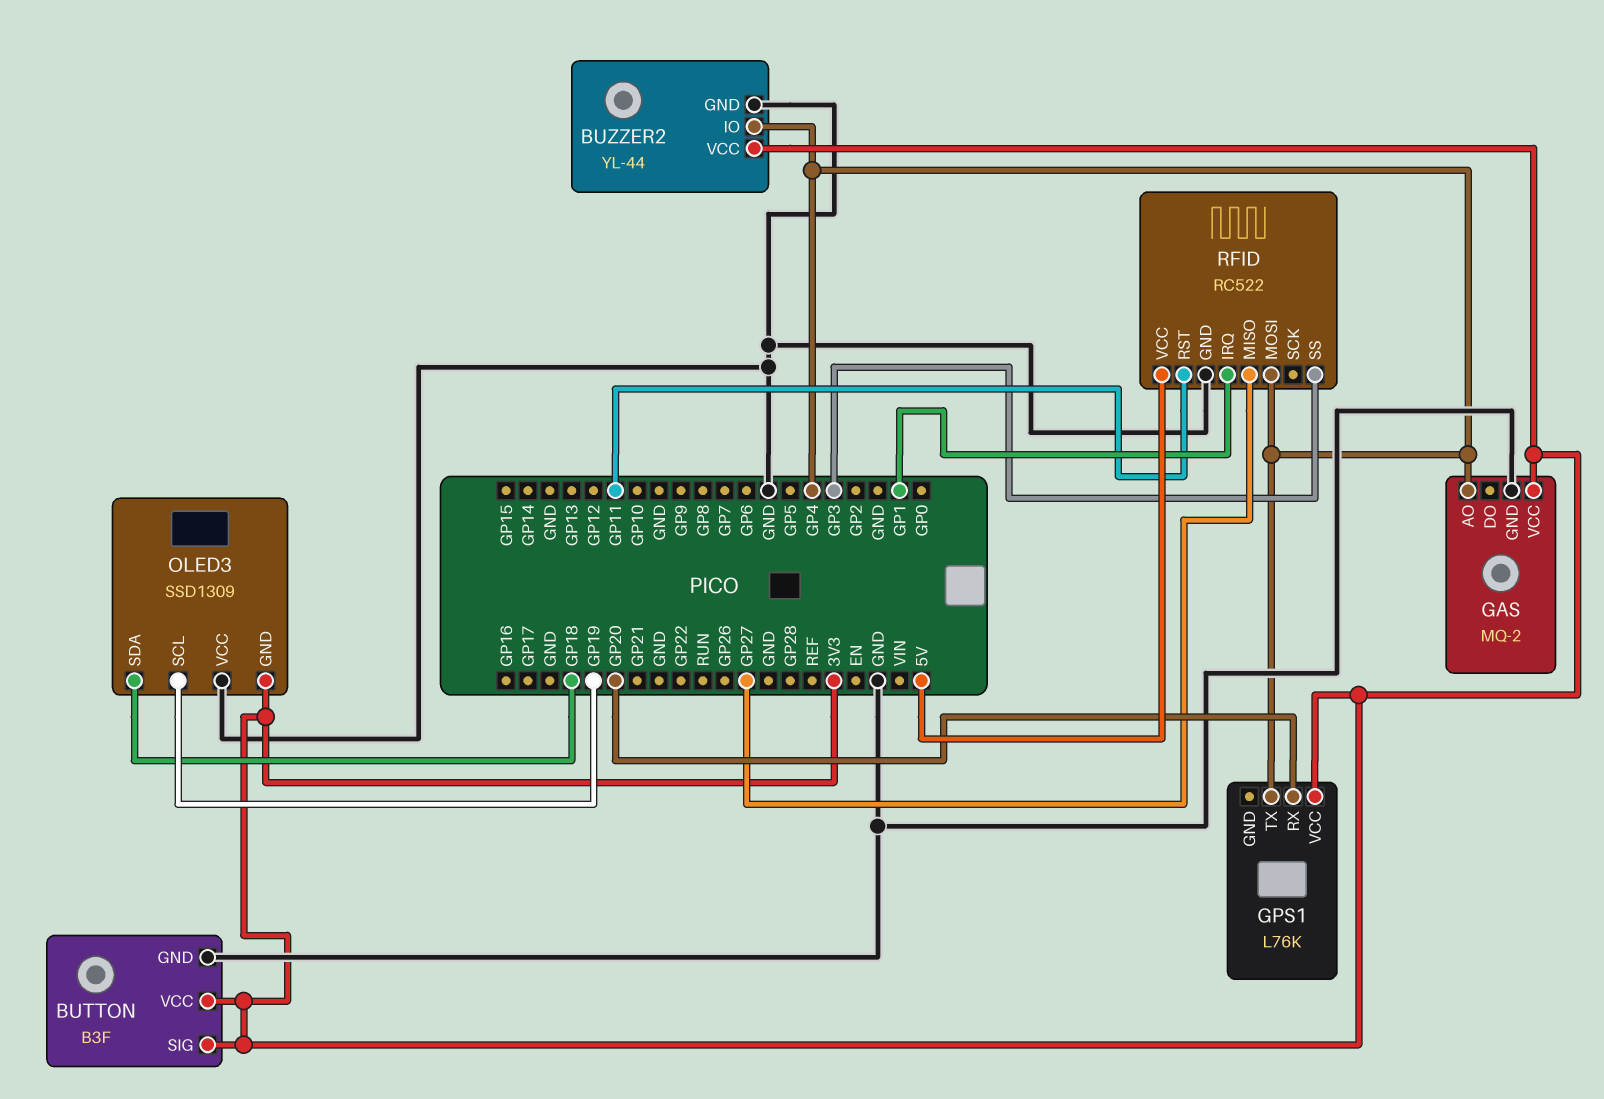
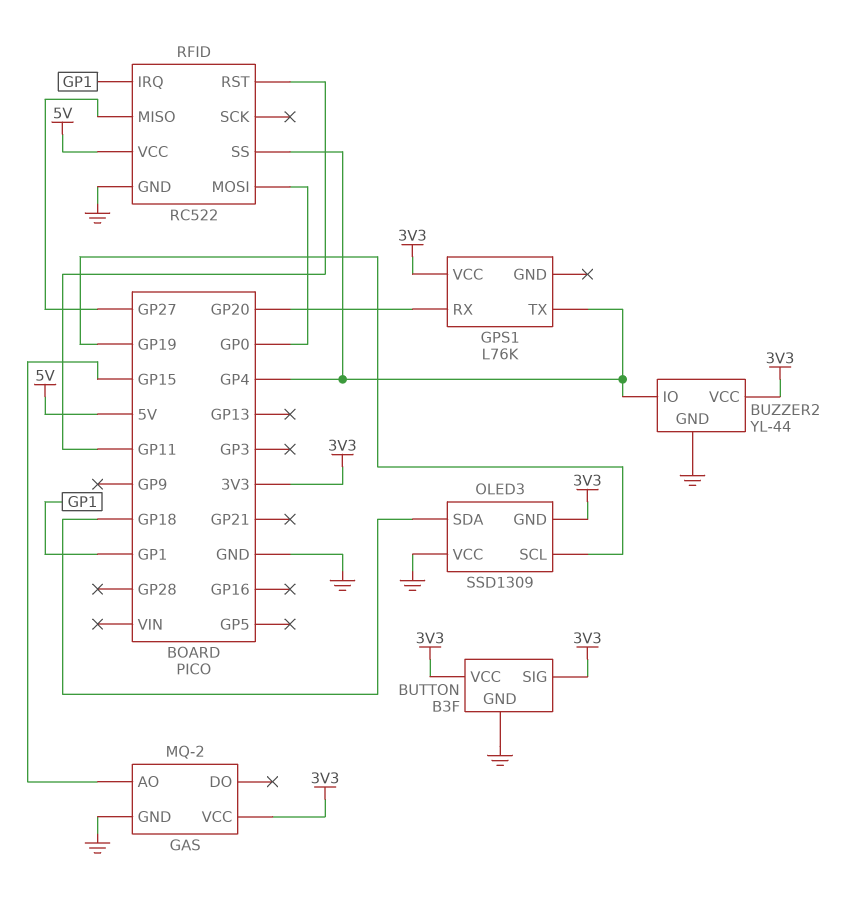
GAS pin AO: GP4 -> GP15
RFID pin MOSI: GP4 -> GP0
RFID pin SS: GP3 -> GP4

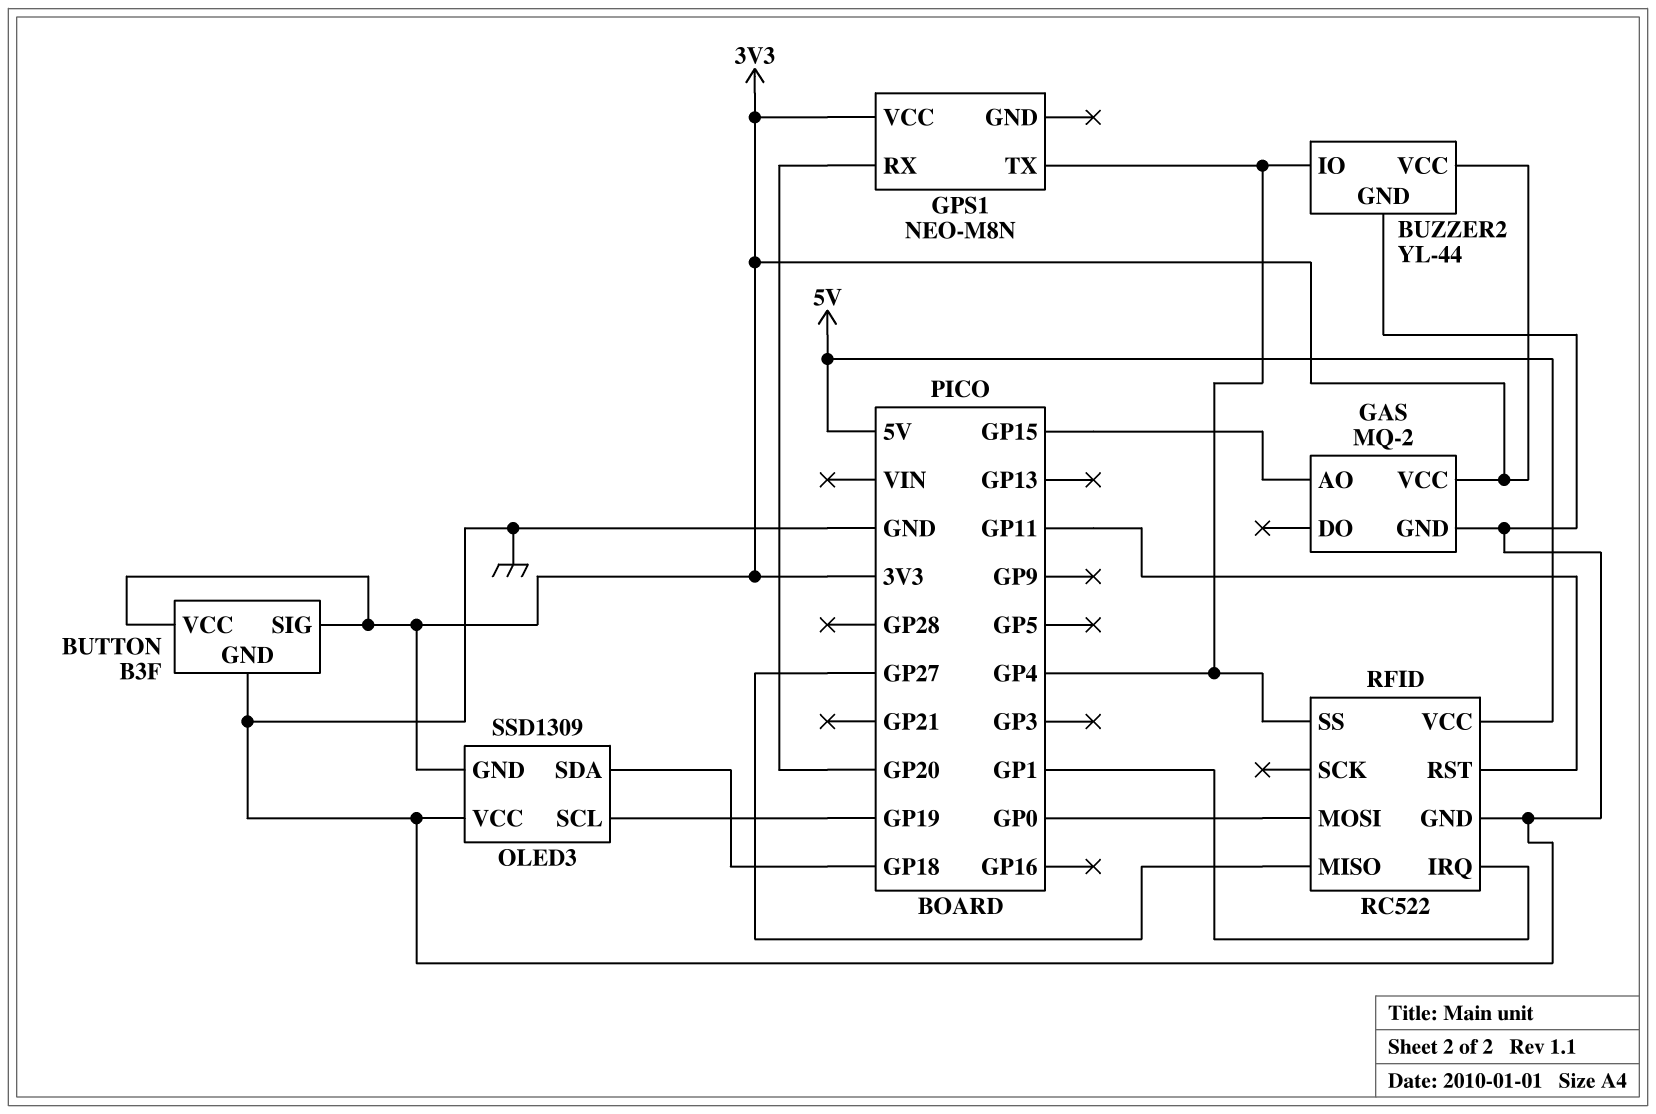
GPS1: L76K -> NEO-M8N

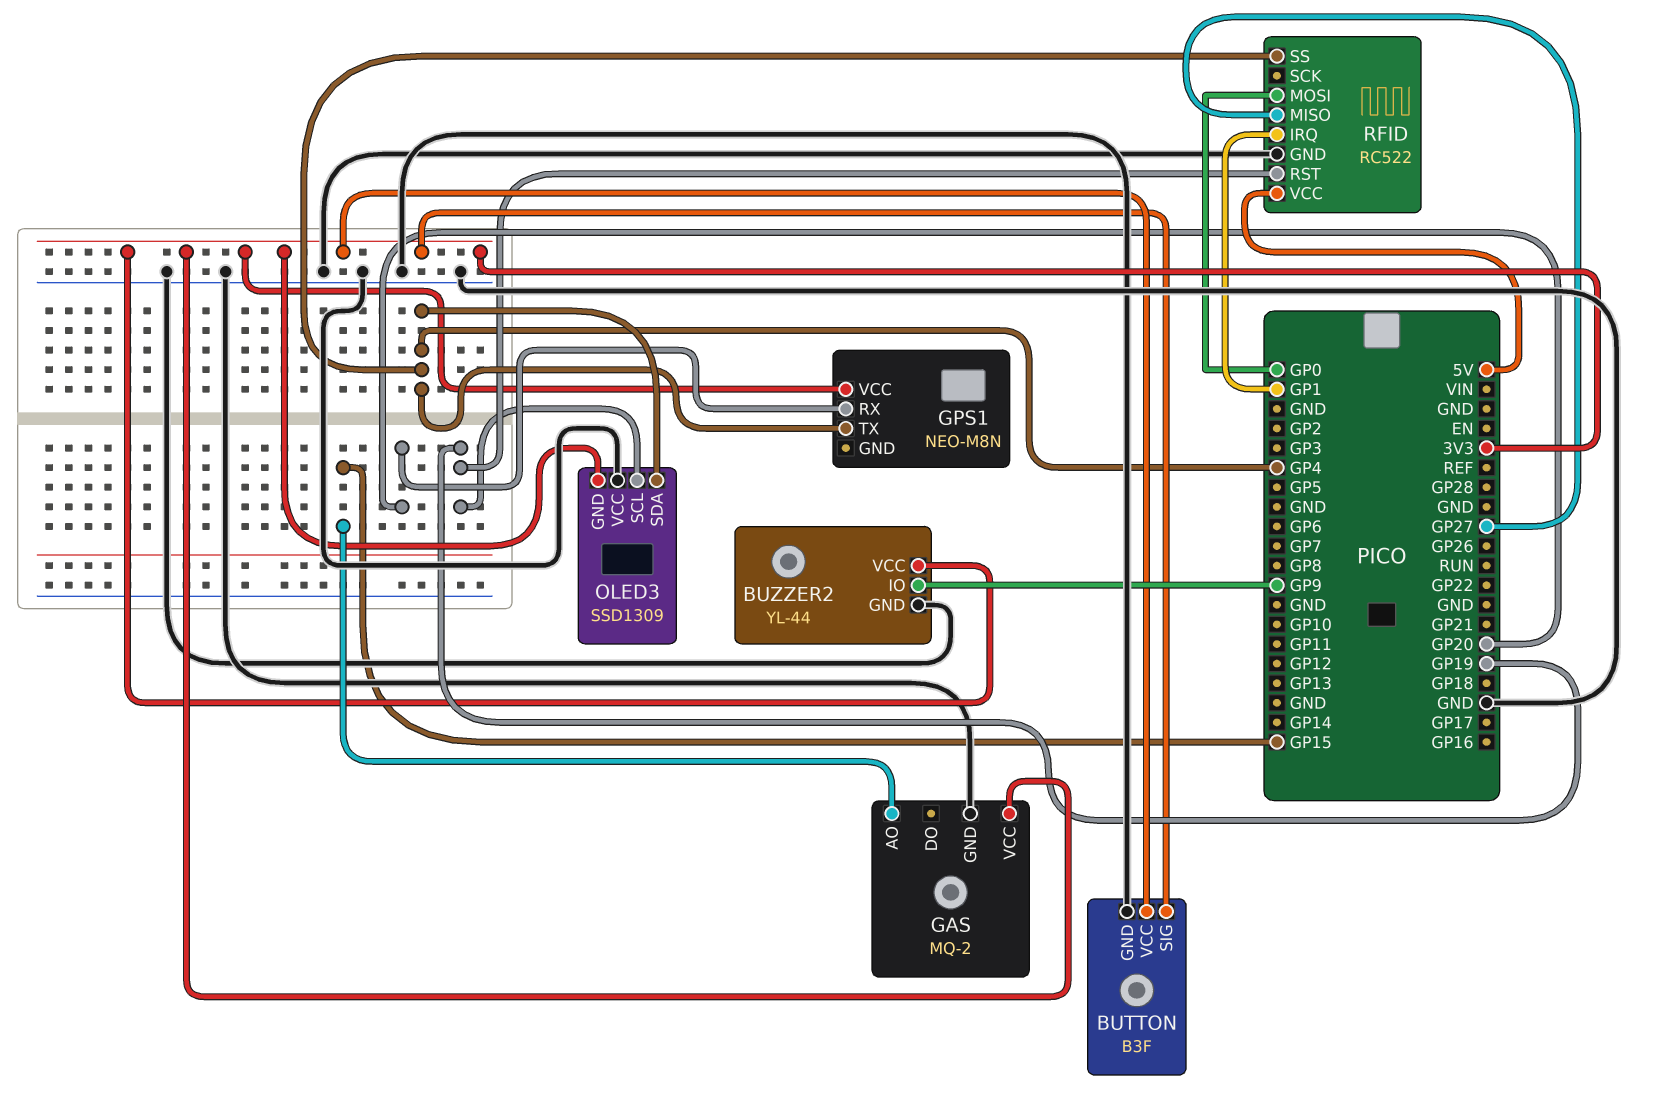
BUZZER2 pin IO: GP4 -> GP9
OLED3 pin SDA: GP18 -> GP4
RFID pin RST: GP11 -> GP19

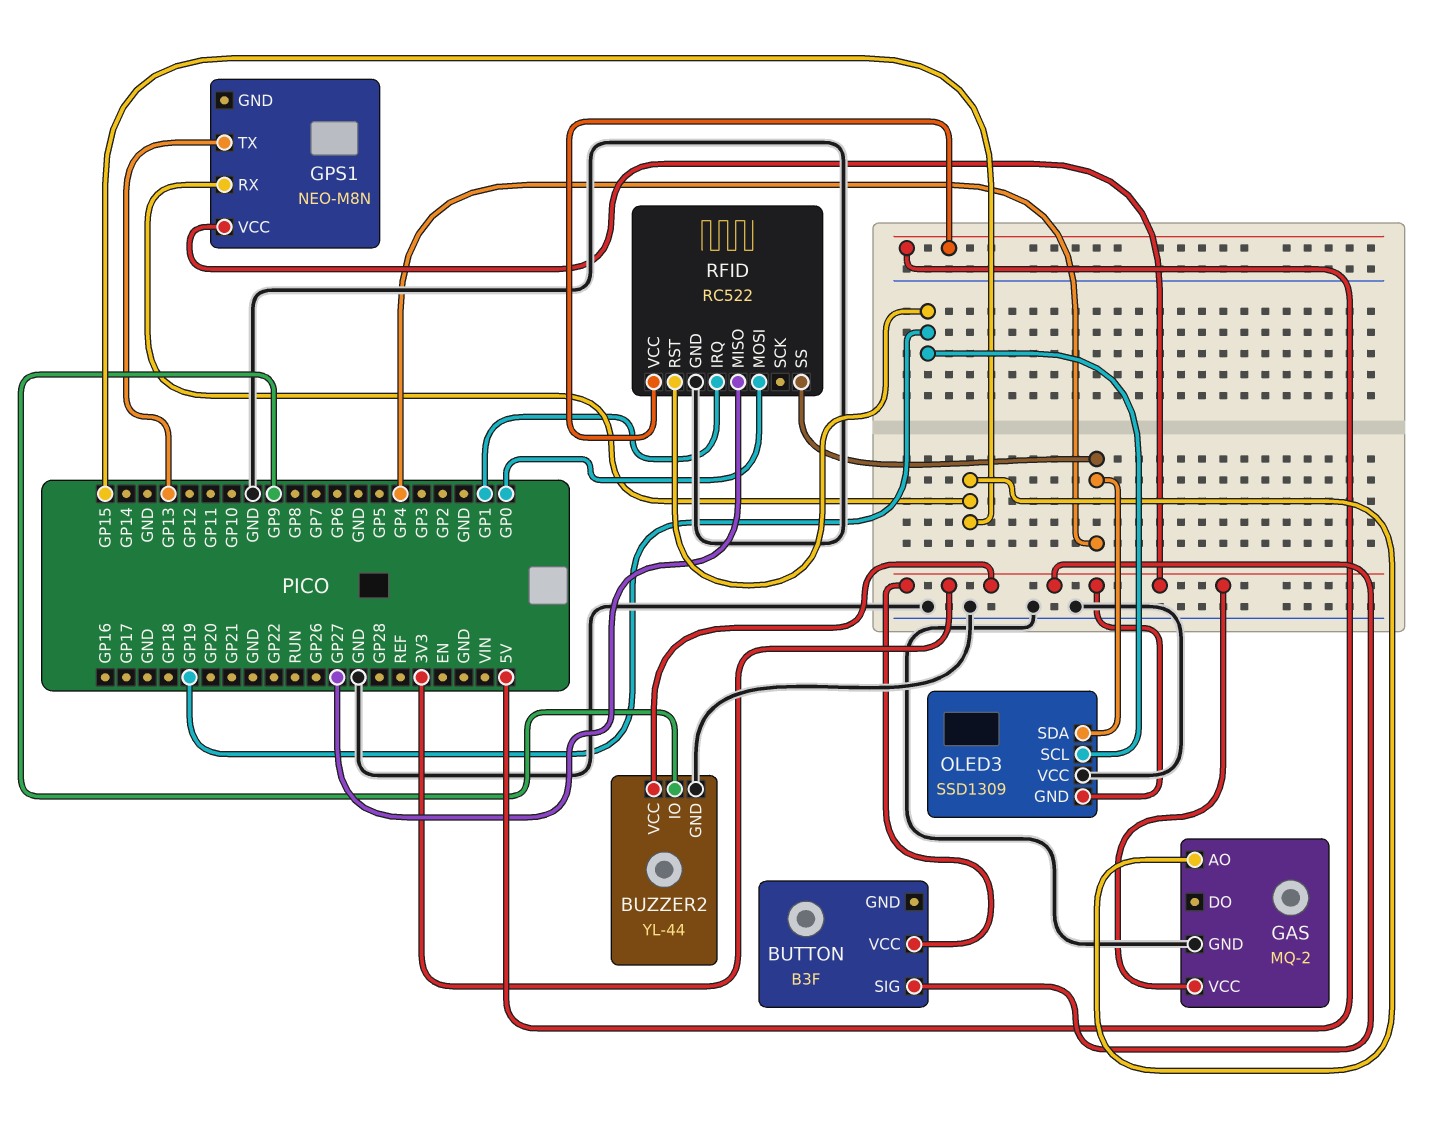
BUTTON pin GND: GND -> none
GPS1 pin RX: GP20 -> GP15
GPS1 pin TX: GP4 -> GP13

